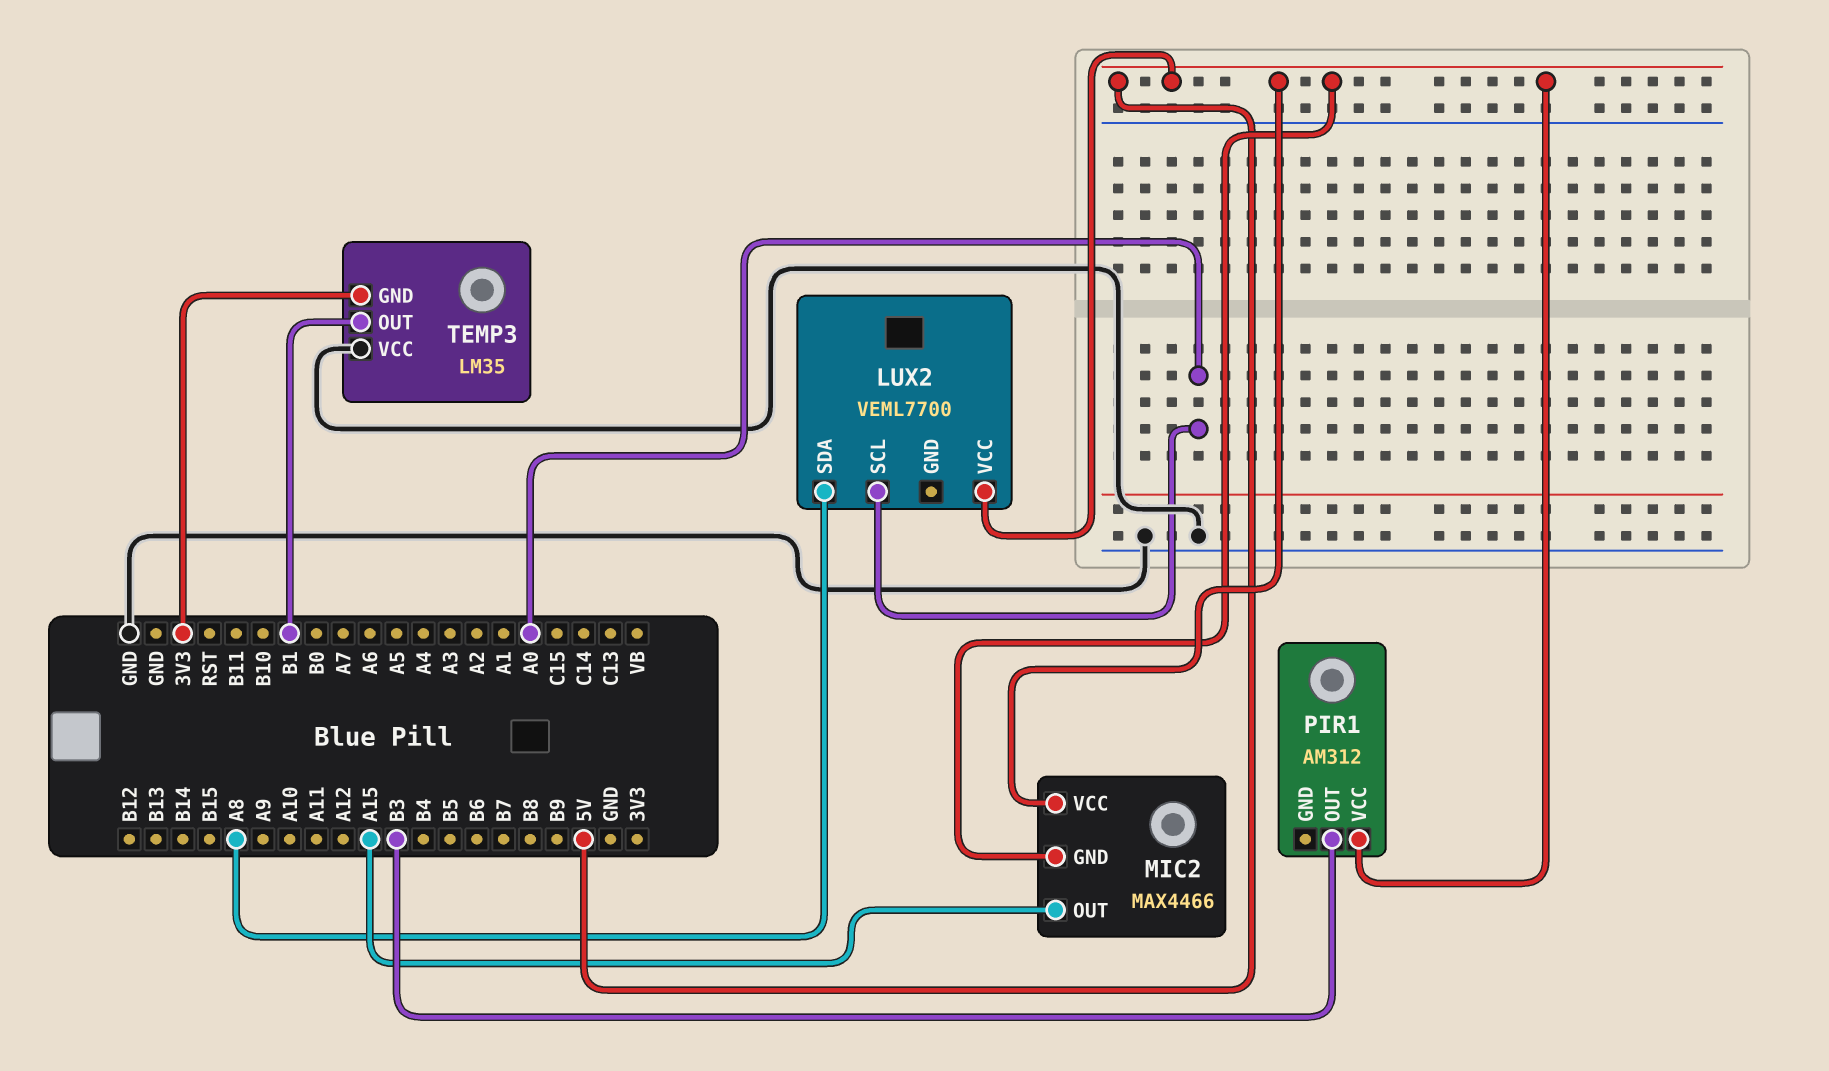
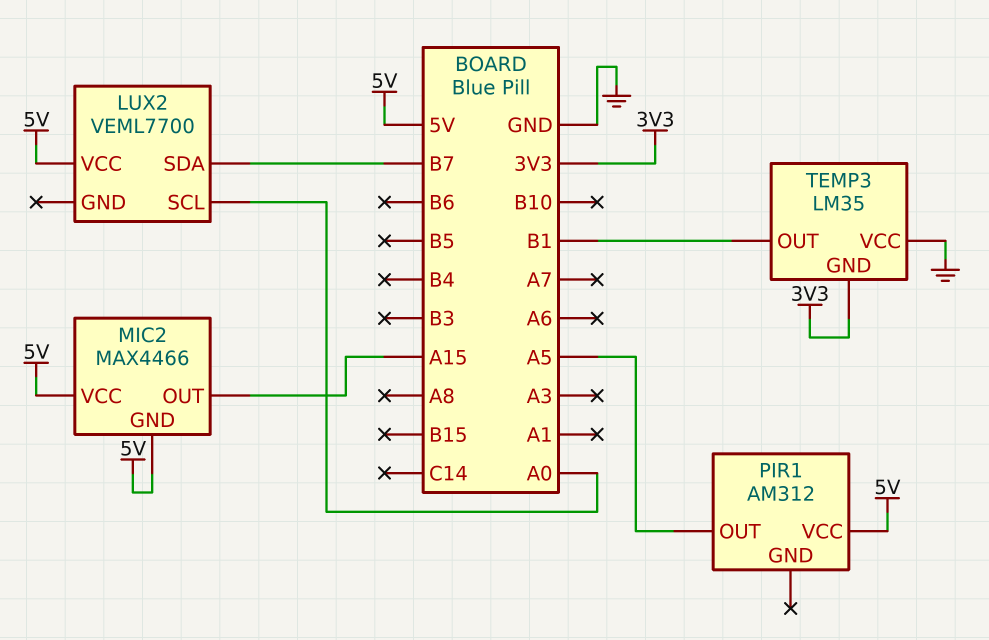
LUX2 pin SDA: A8 -> B7
PIR1 pin OUT: B3 -> A5

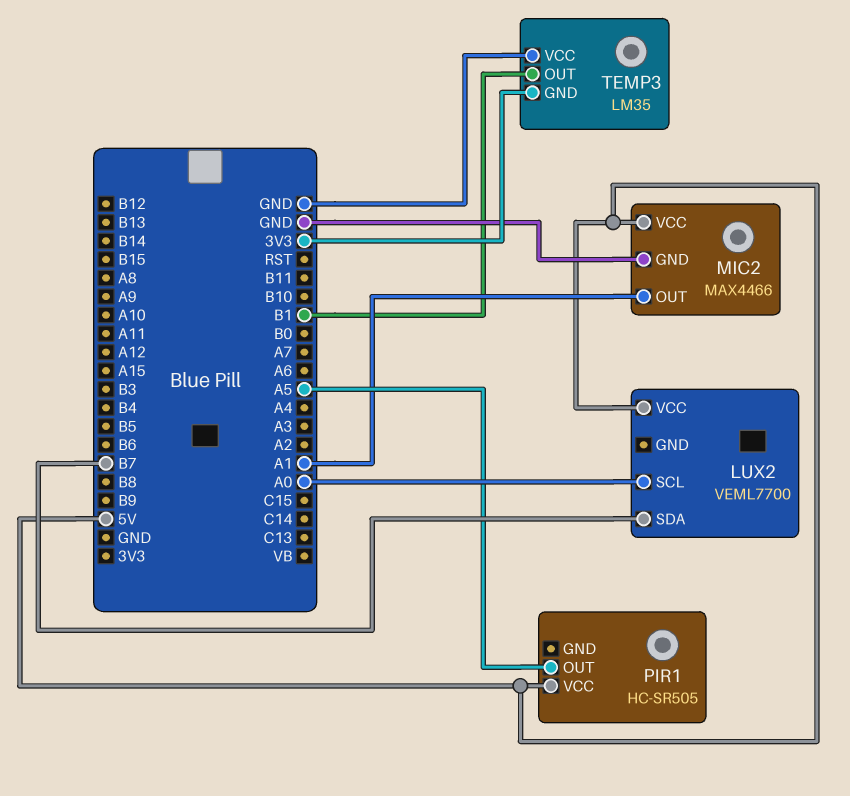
MIC2 pin GND: 5V -> GND
MIC2 pin OUT: A15 -> A1
PIR1: AM312 -> HC-SR505

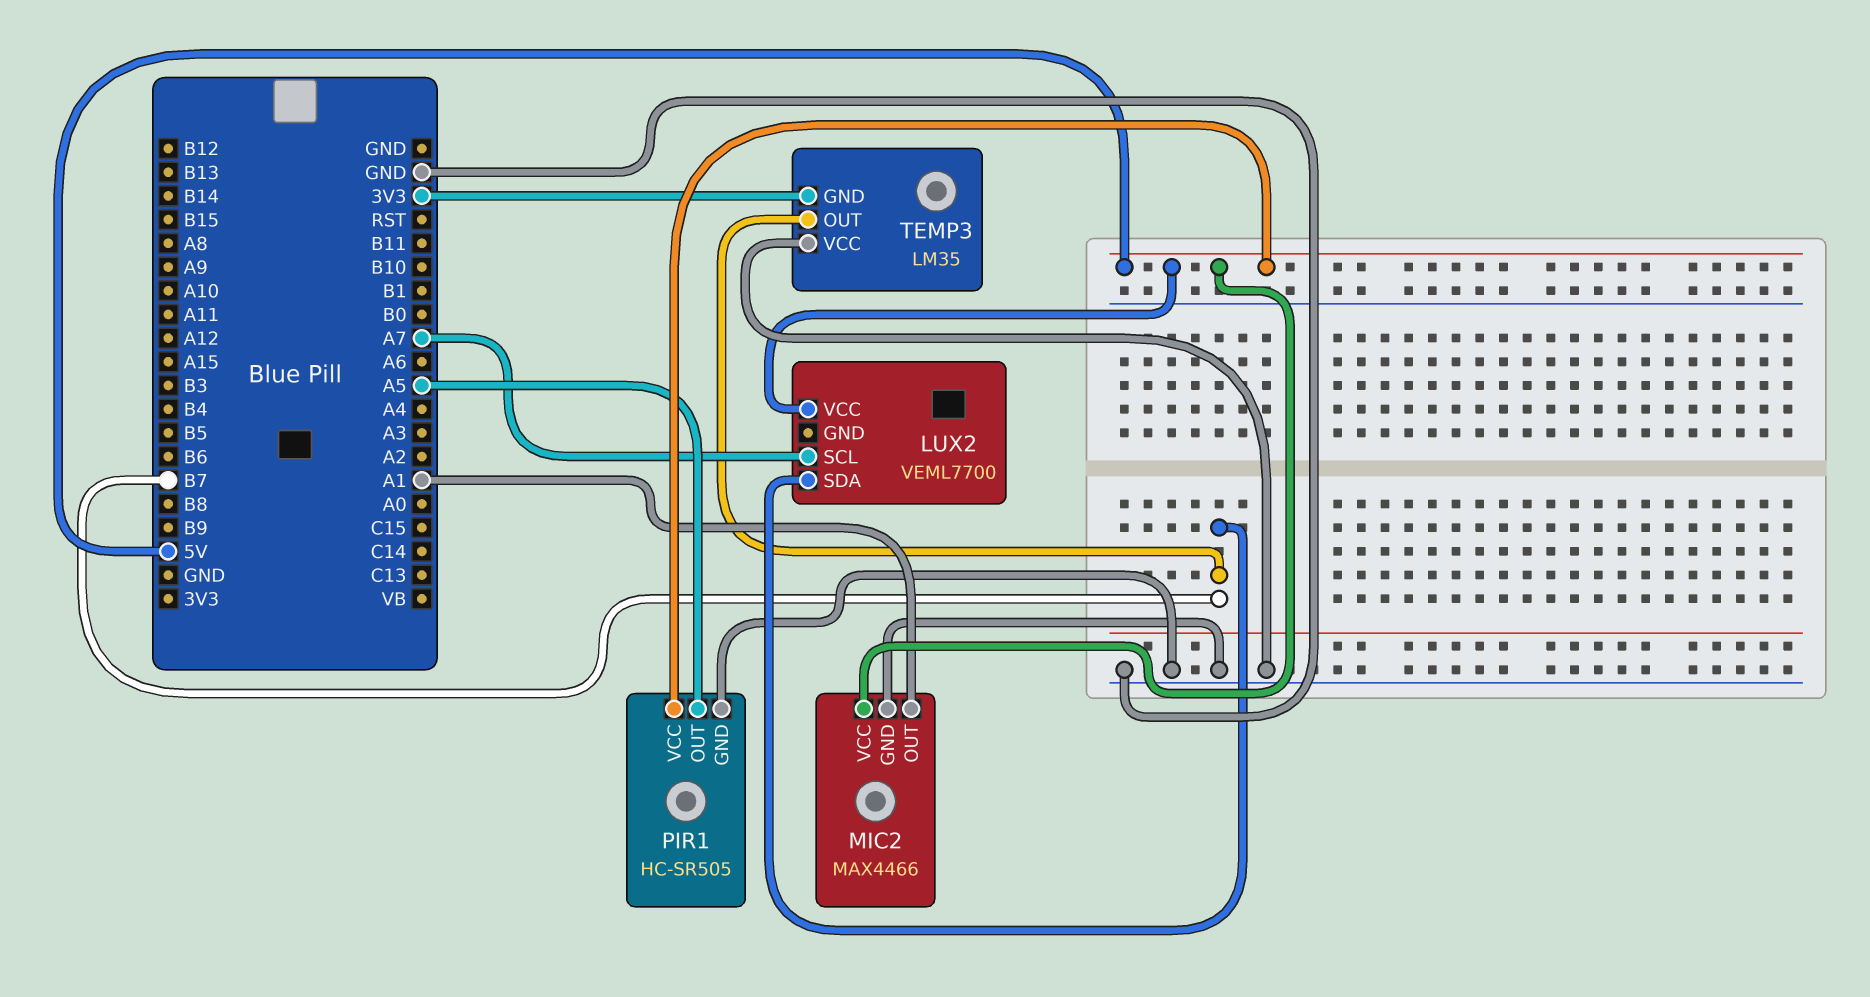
LUX2 pin SCL: A0 -> A7
PIR1 pin GND: none -> GND
TEMP3 pin OUT: B1 -> B7

